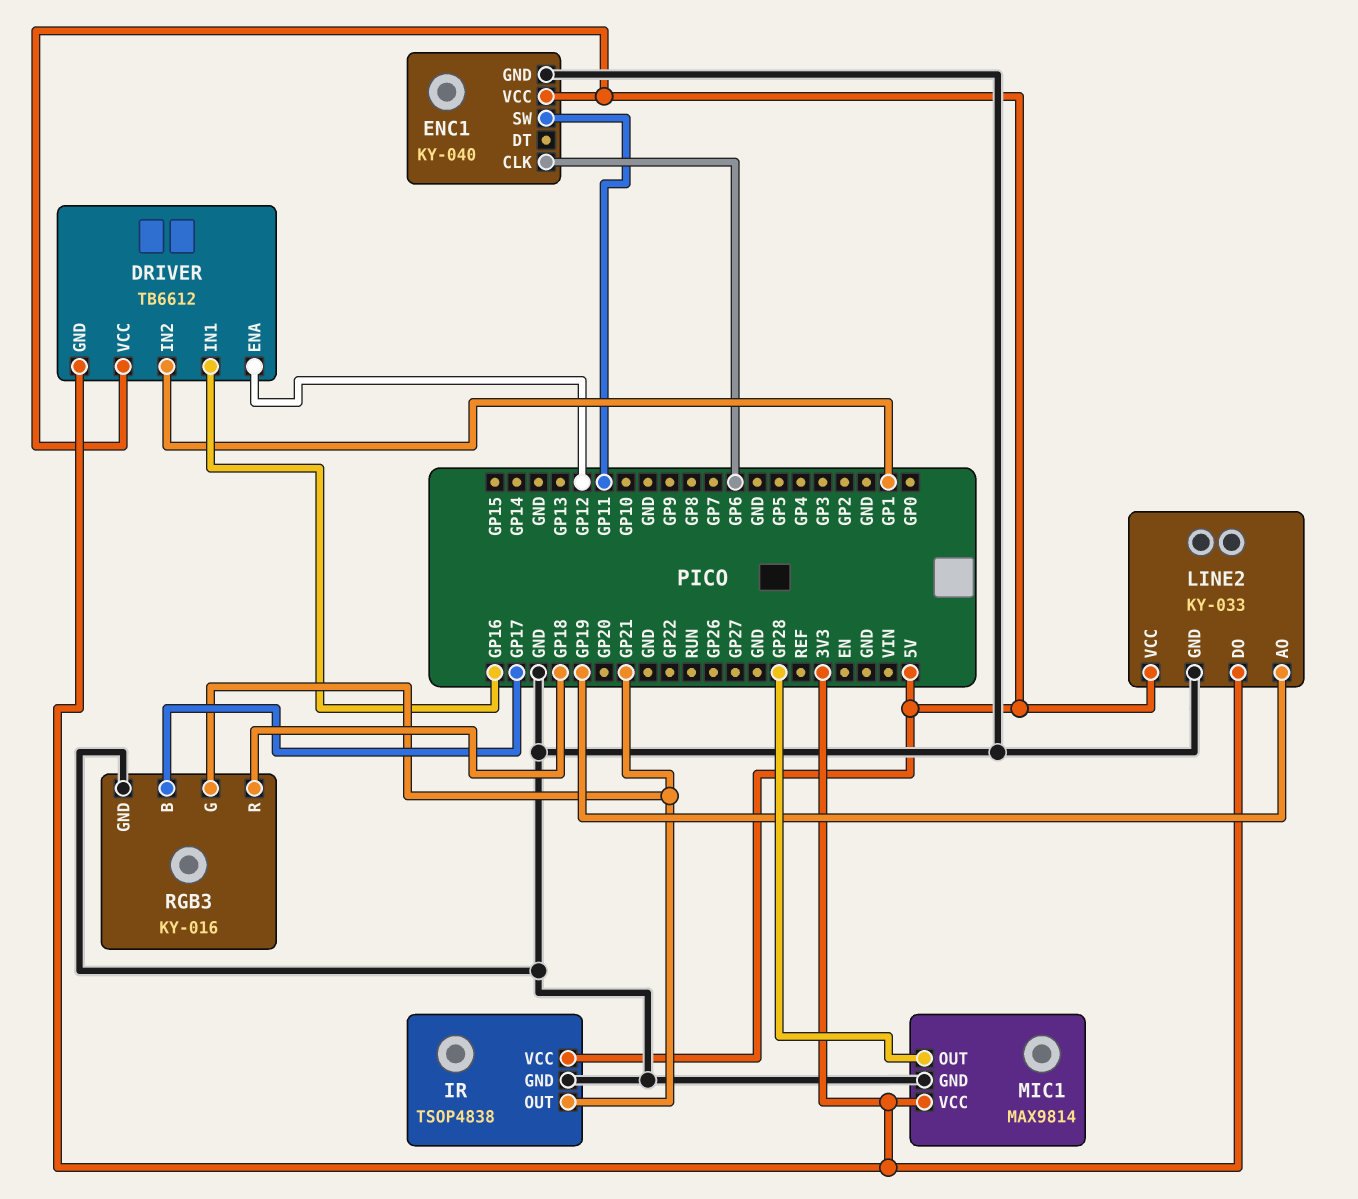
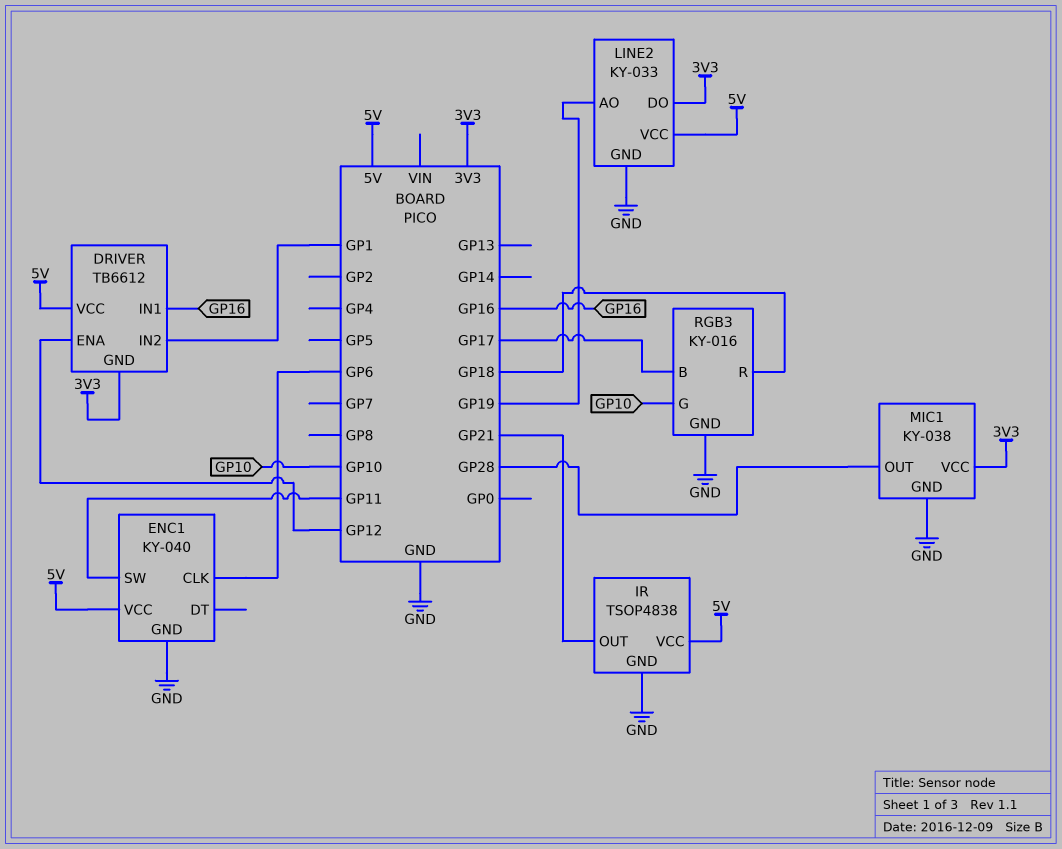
MIC1: MAX9814 -> KY-038
RGB3 pin G: GP21 -> GP10

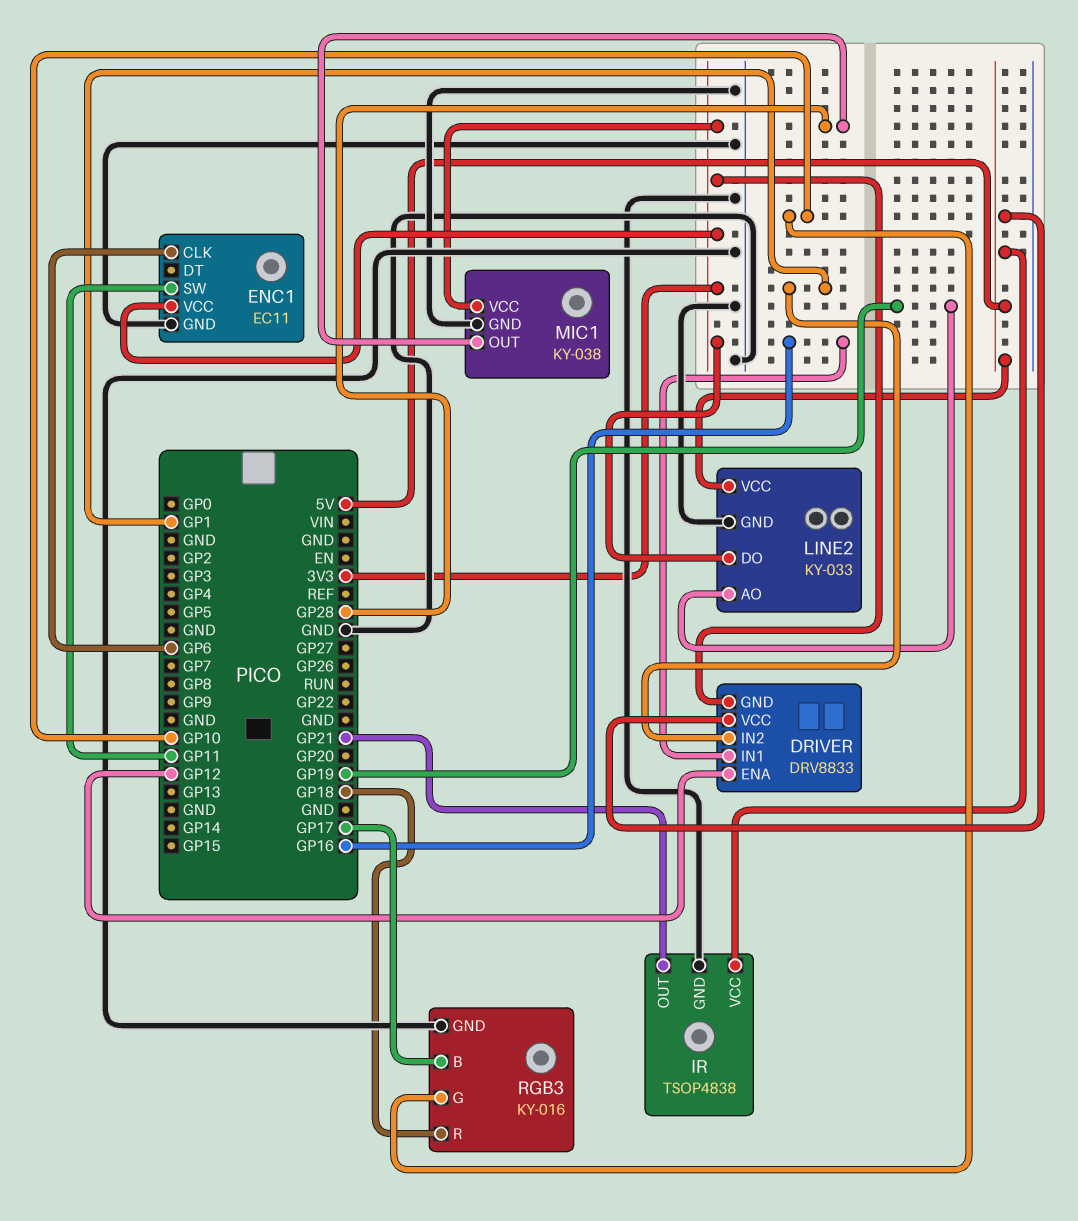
DRIVER: TB6612 -> DRV8833
ENC1: KY-040 -> EC11
ENC1 pin VCC: 5V -> 3V3

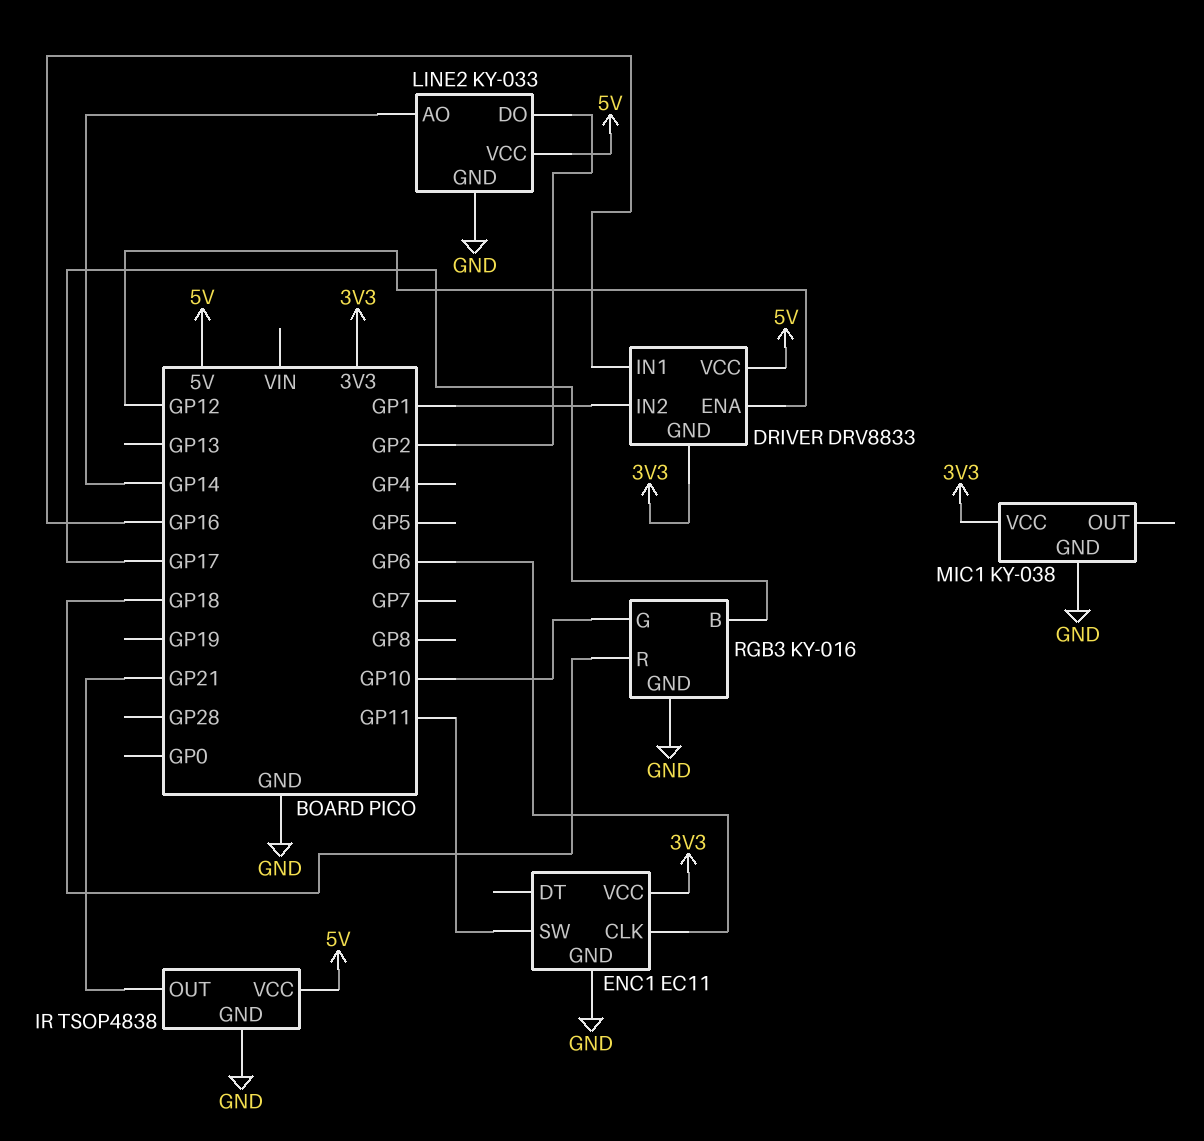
LINE2 pin AO: GP19 -> GP14
LINE2 pin DO: 3V3 -> GP2
MIC1 pin OUT: GP28 -> none

